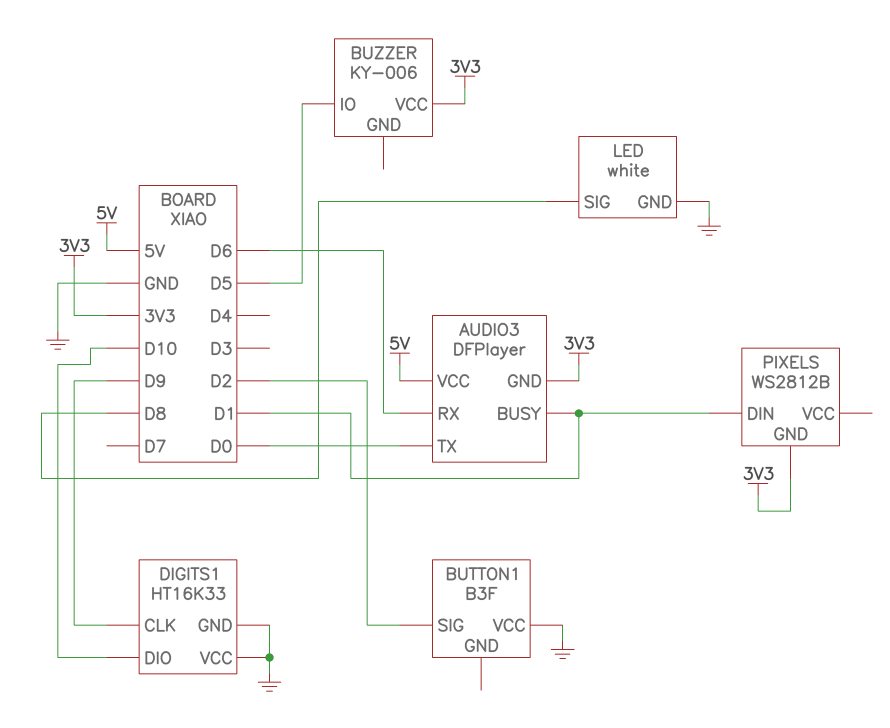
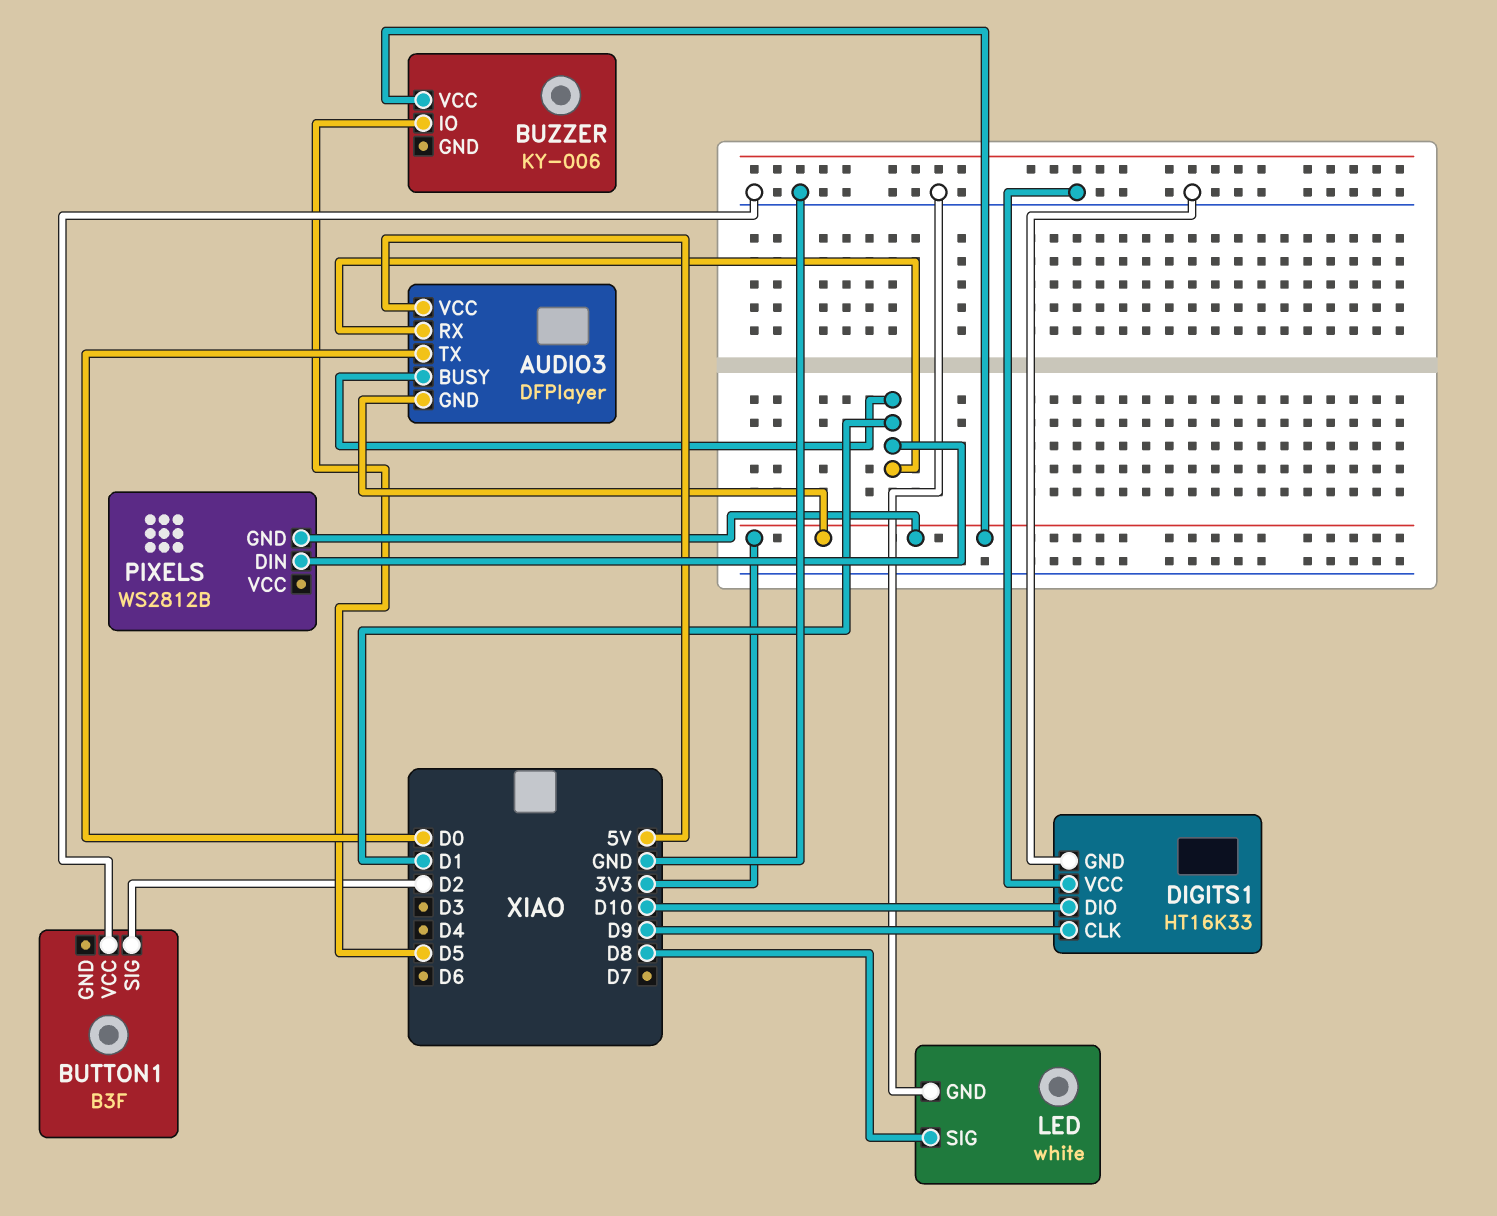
AUDIO3 pin RX: D6 -> D1

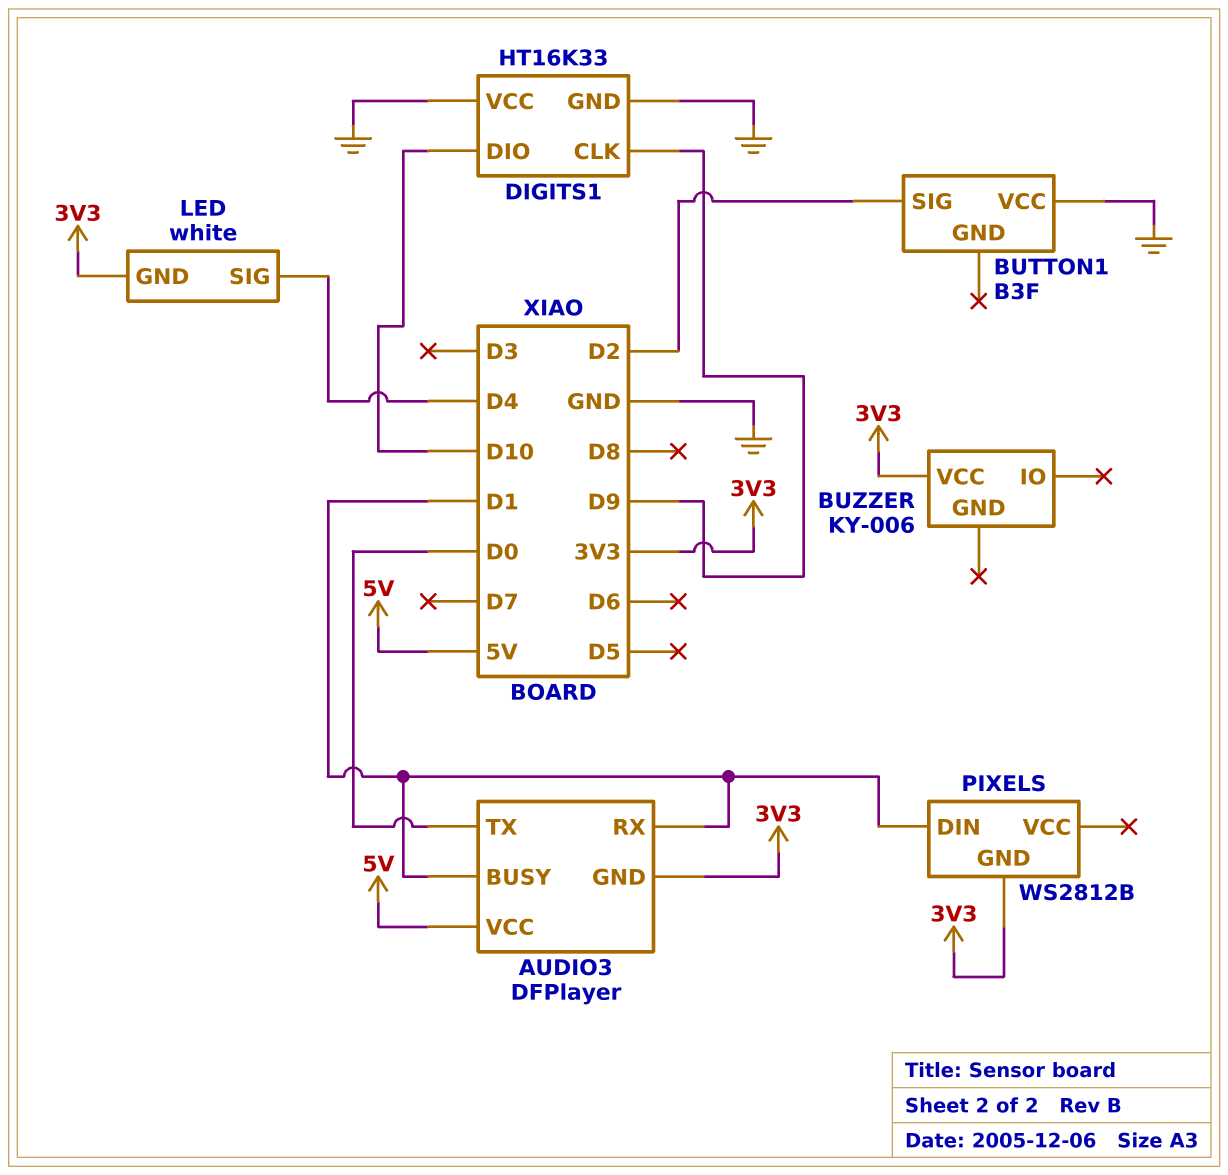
BUZZER pin IO: D5 -> none
LED pin GND: GND -> 3V3
LED pin SIG: D8 -> D4

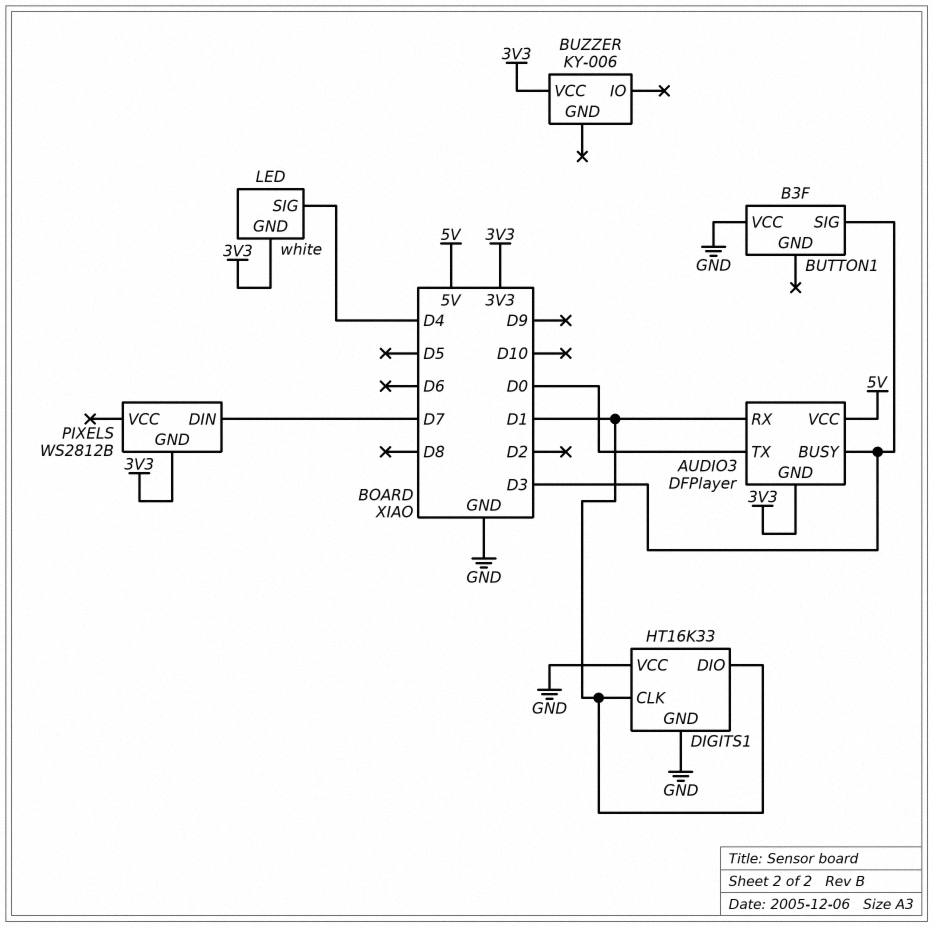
AUDIO3 pin BUSY: D1 -> D3
BUTTON1 pin SIG: D2 -> D3
DIGITS1 pin CLK: D9 -> D1
DIGITS1 pin DIO: D10 -> D1
PIXELS pin DIN: D1 -> D7

